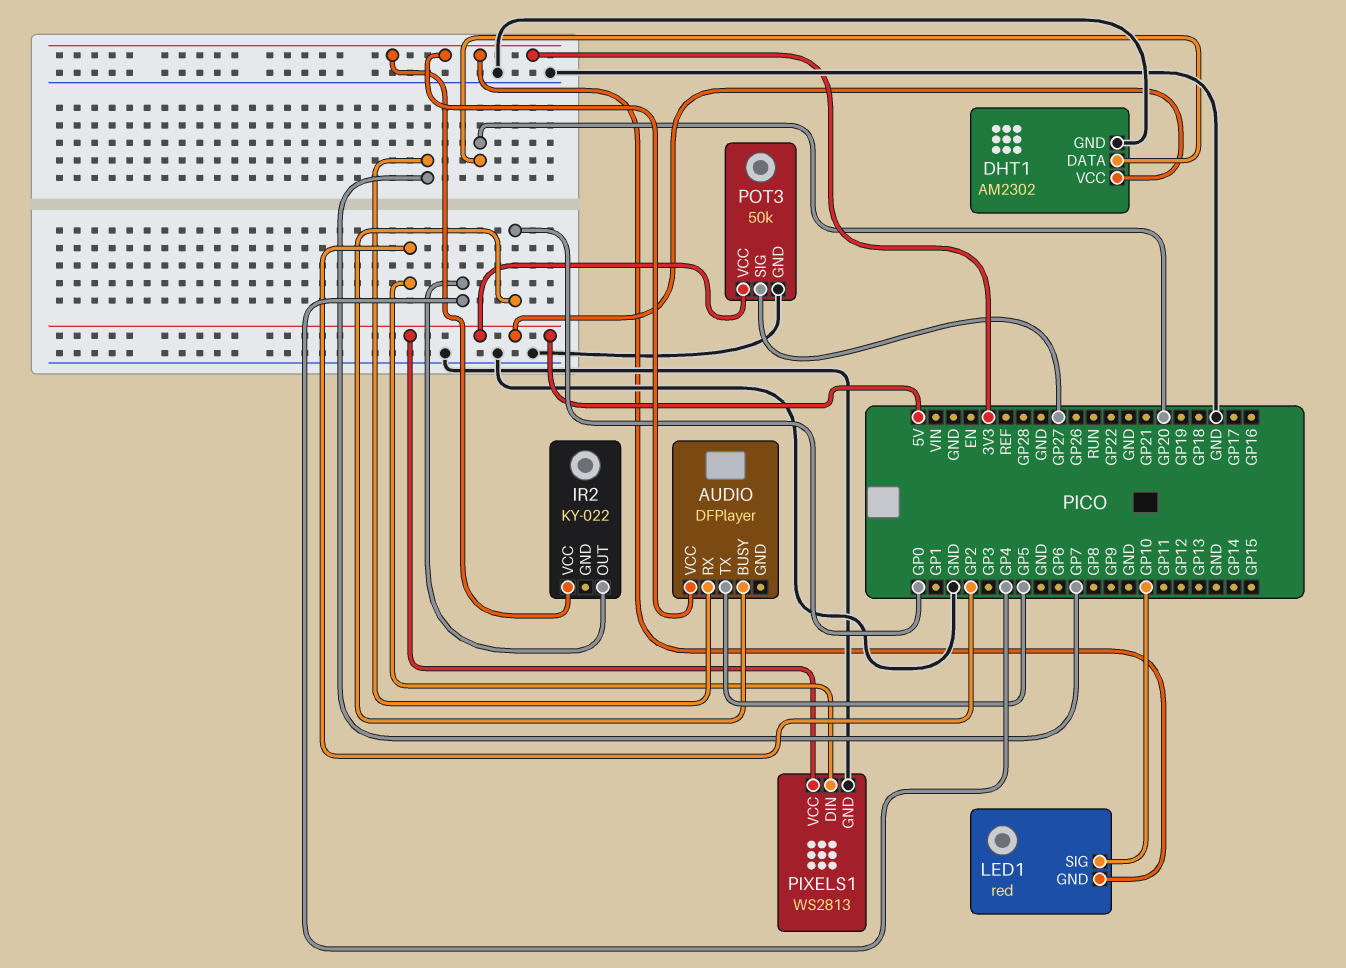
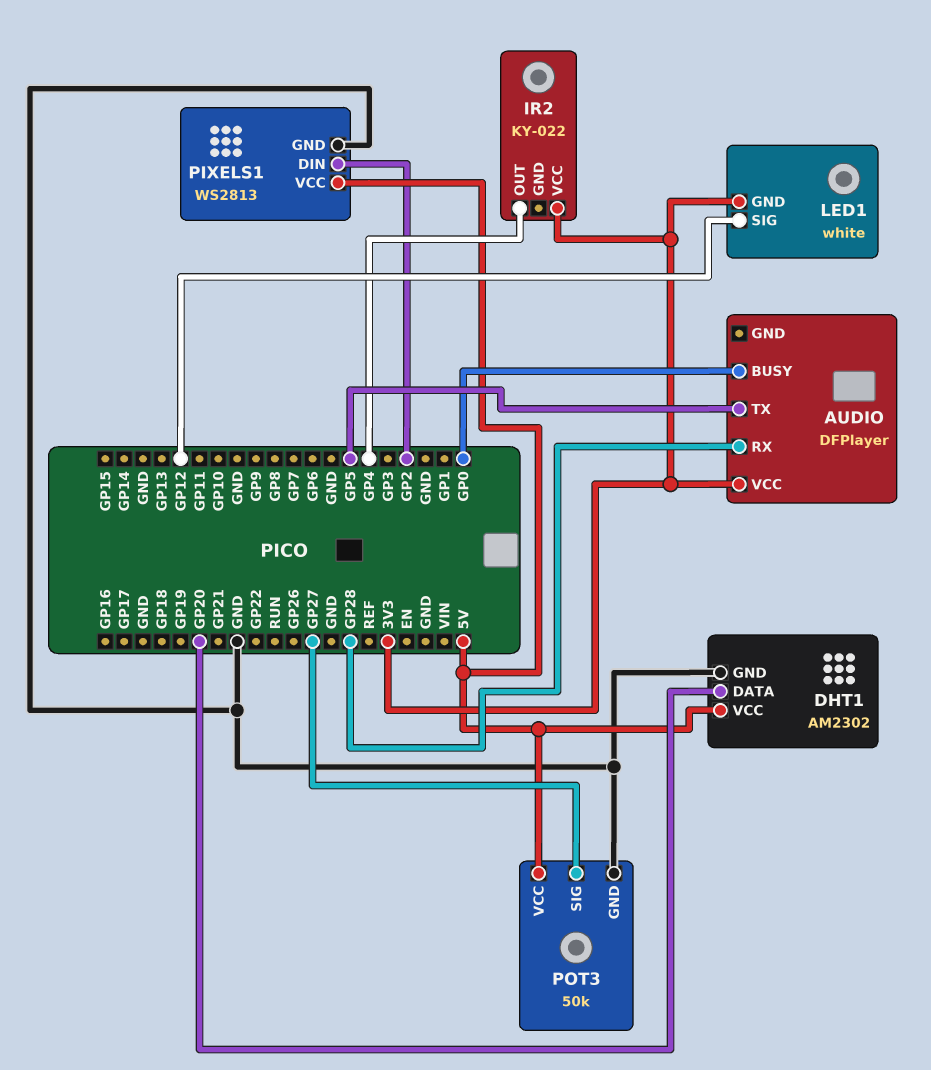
AUDIO pin RX: GP7 -> GP28
LED1: red -> white
LED1 pin SIG: GP10 -> GP12

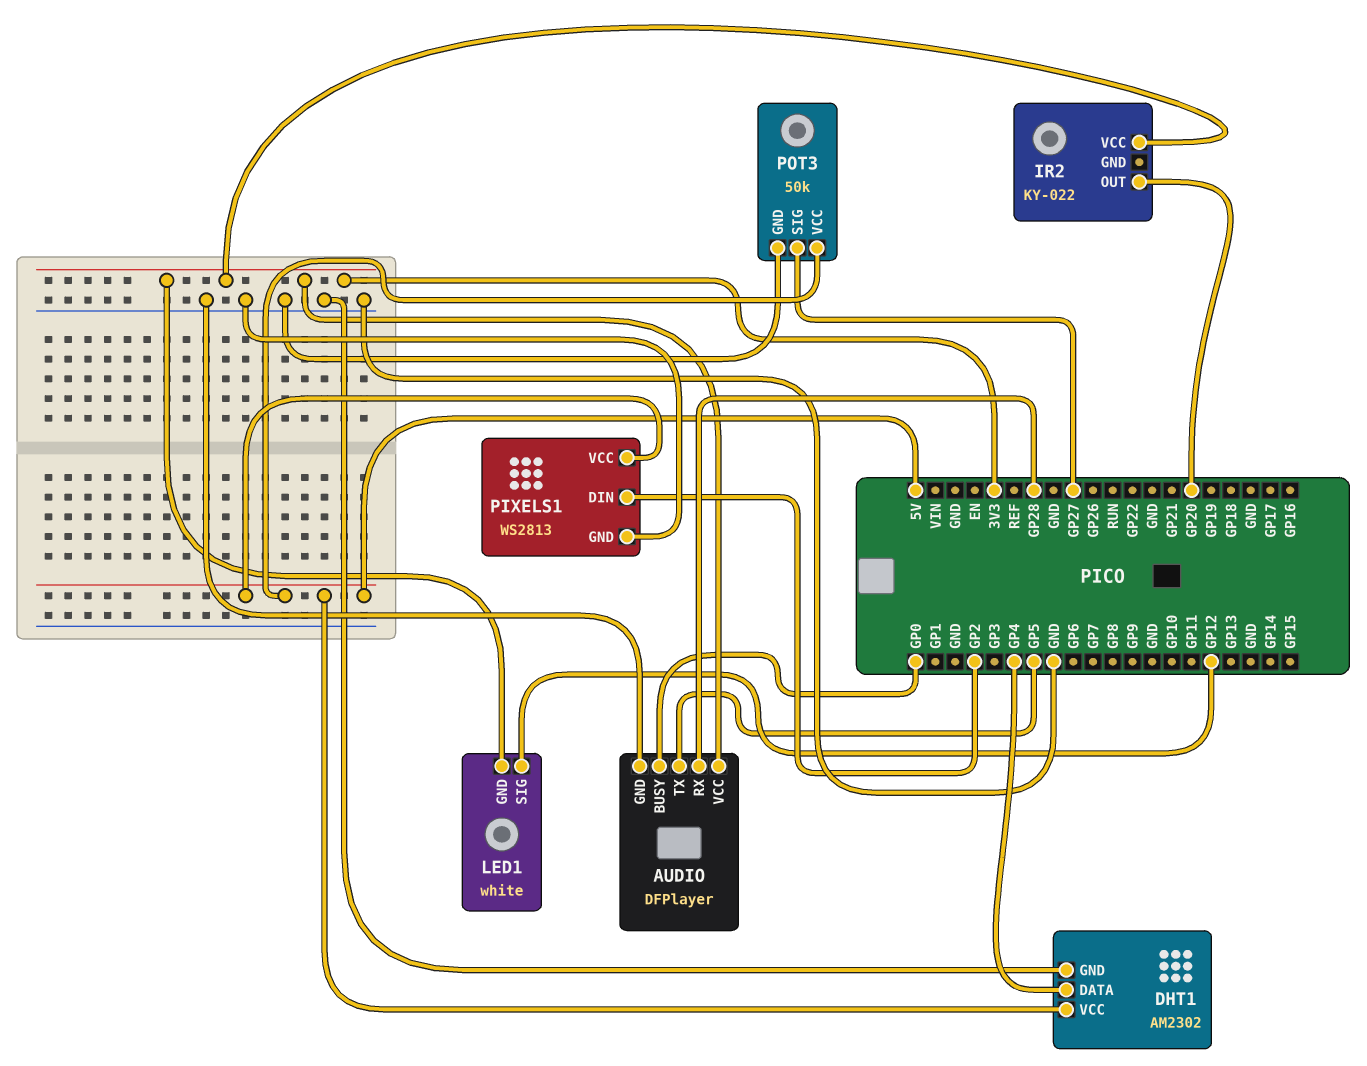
AUDIO pin GND: none -> GND
DHT1 pin DATA: GP20 -> GP4
IR2 pin OUT: GP4 -> GP20

